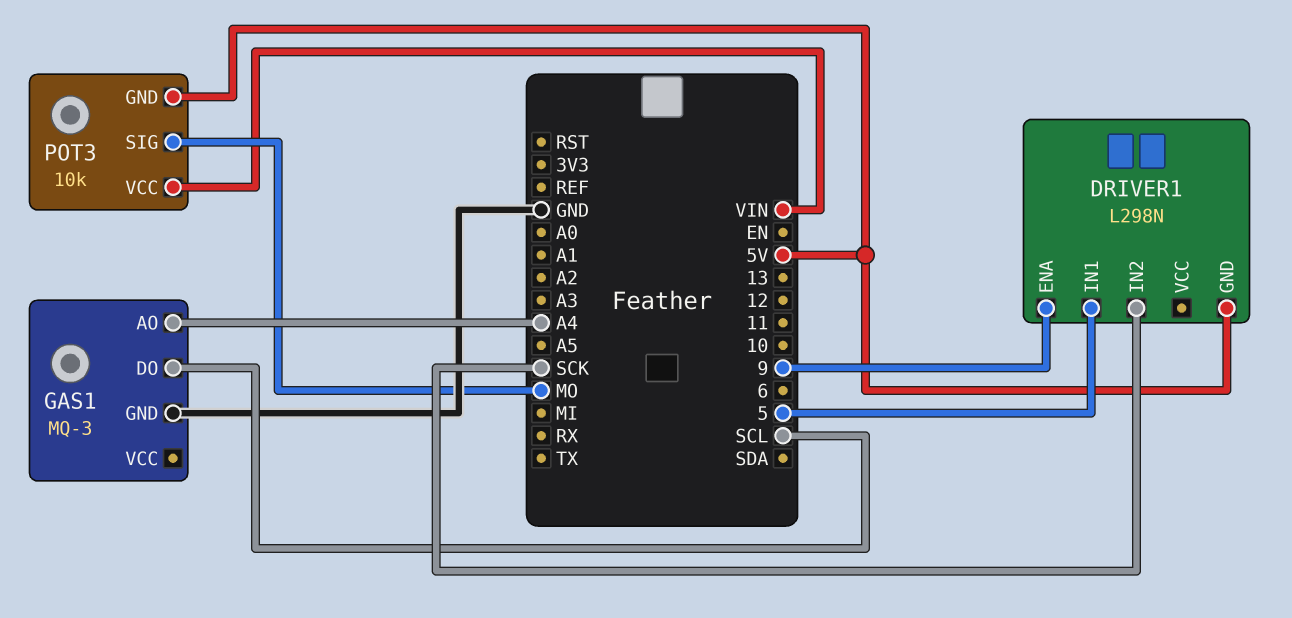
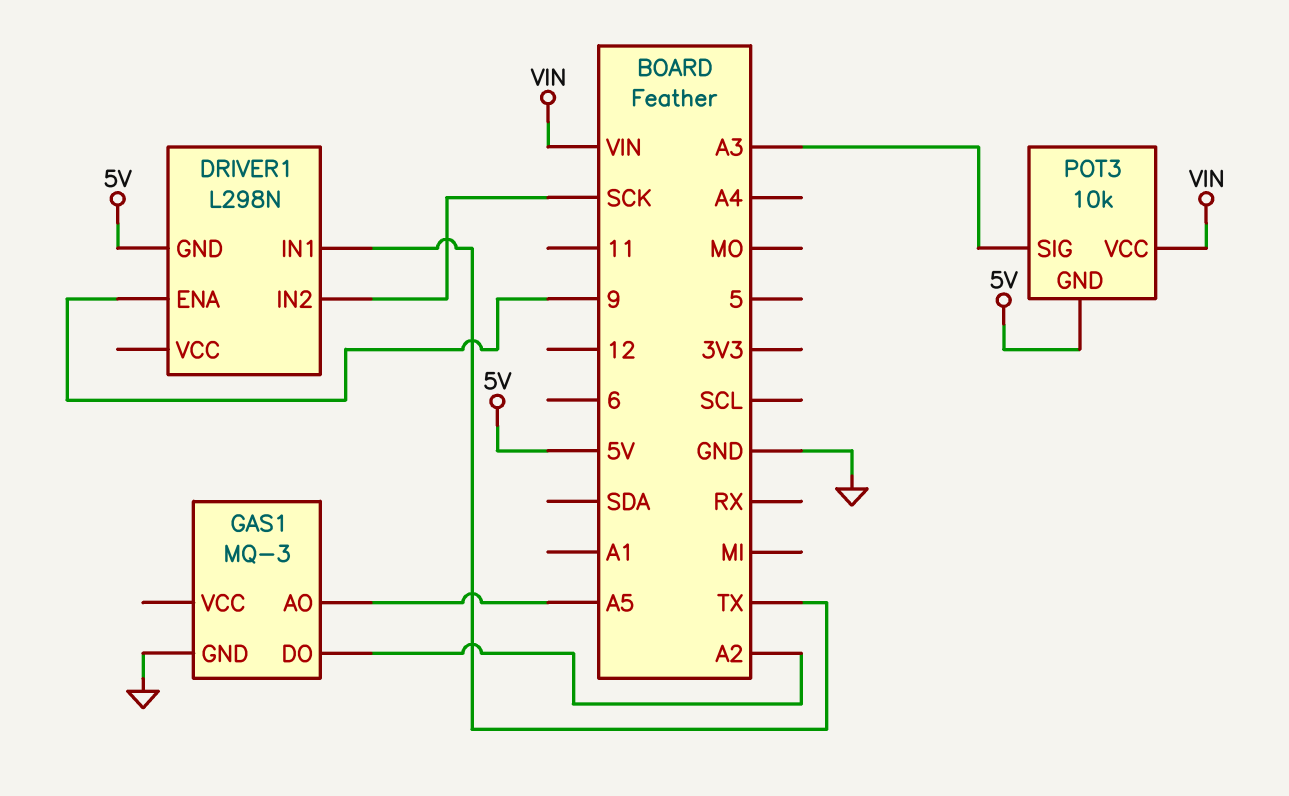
DRIVER1 pin IN1: 5 -> TX
GAS1 pin AO: A4 -> A5
GAS1 pin DO: SCL -> A2
POT3 pin SIG: MO -> A3

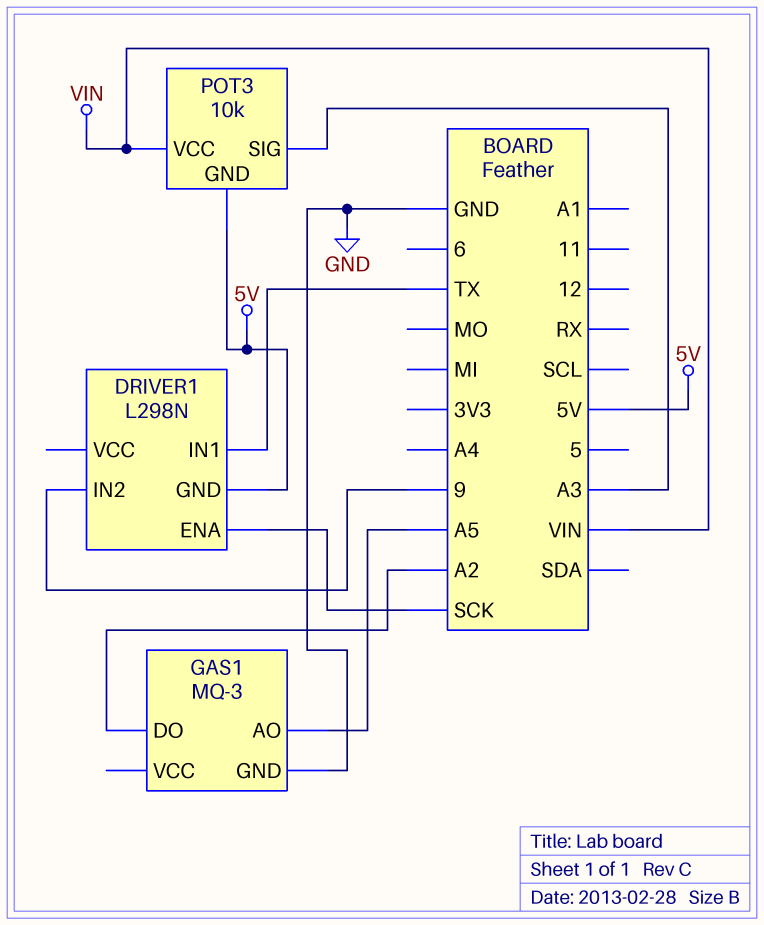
DRIVER1 pin ENA: 9 -> SCK
DRIVER1 pin IN2: SCK -> 9

